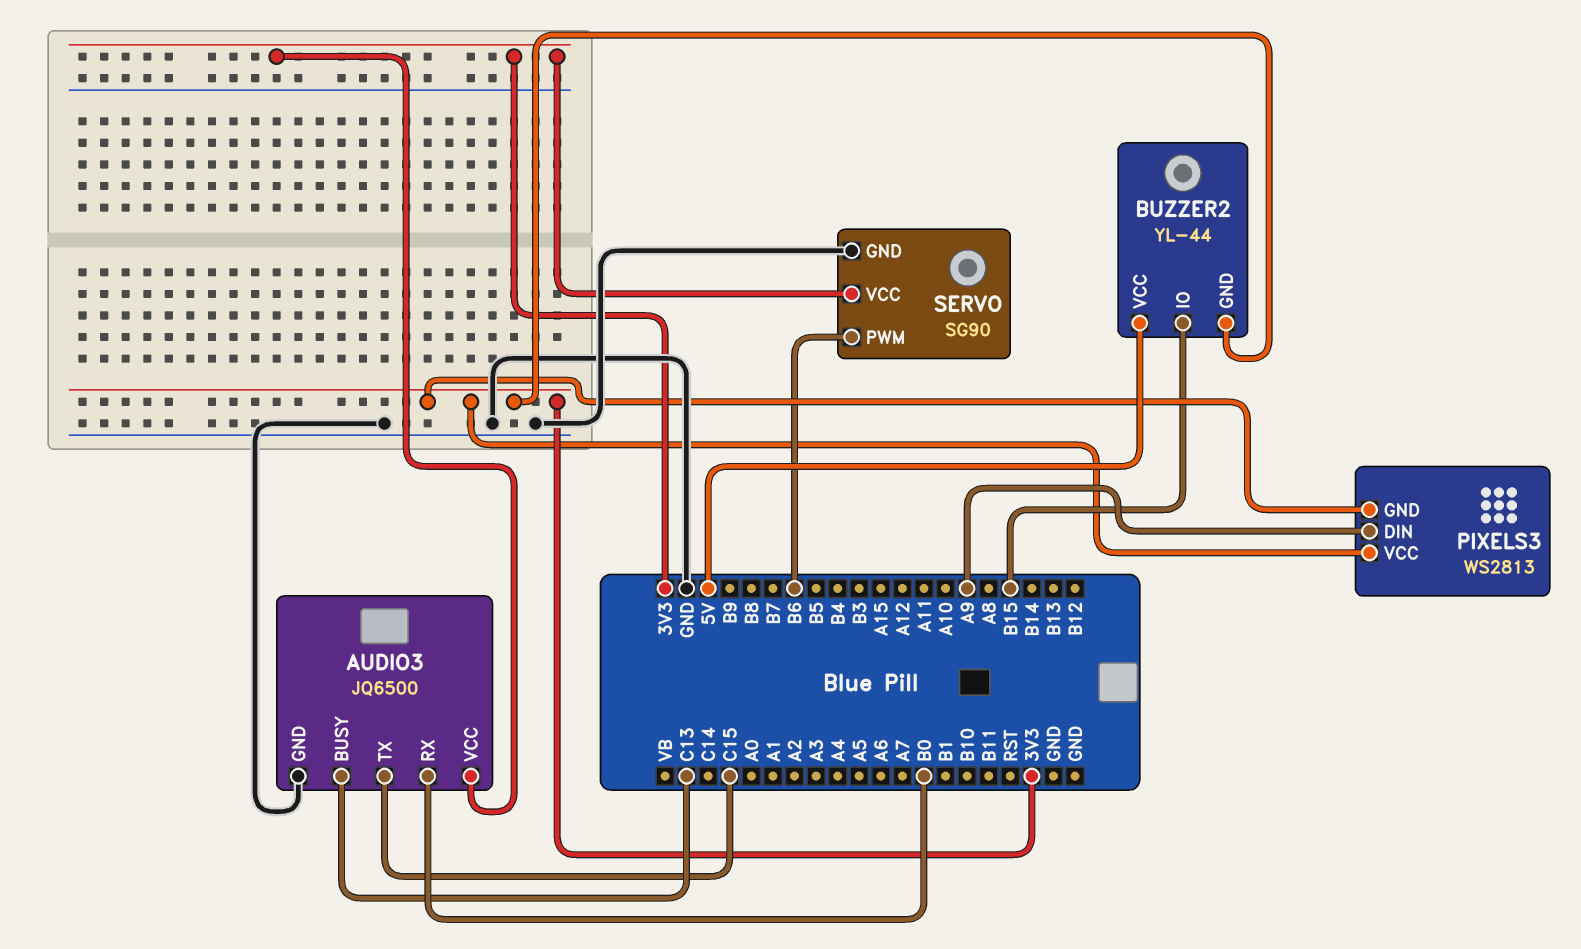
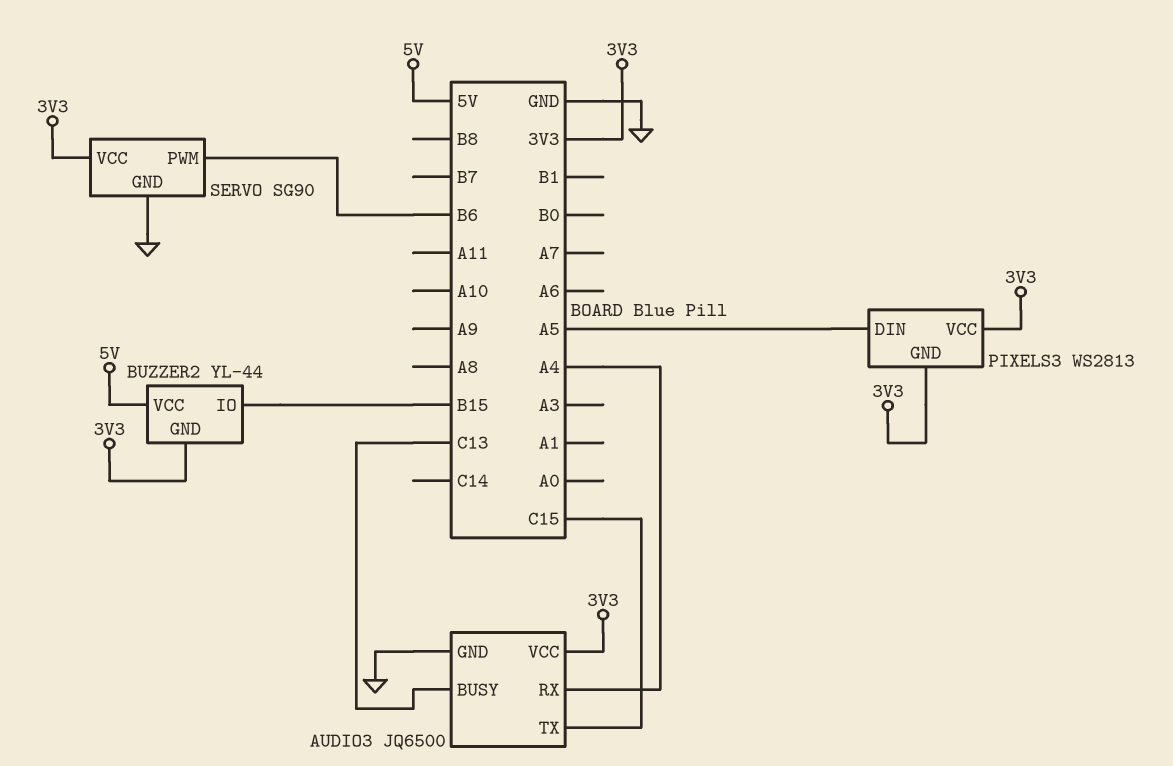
AUDIO3 pin RX: B0 -> A4
PIXELS3 pin DIN: A9 -> A5

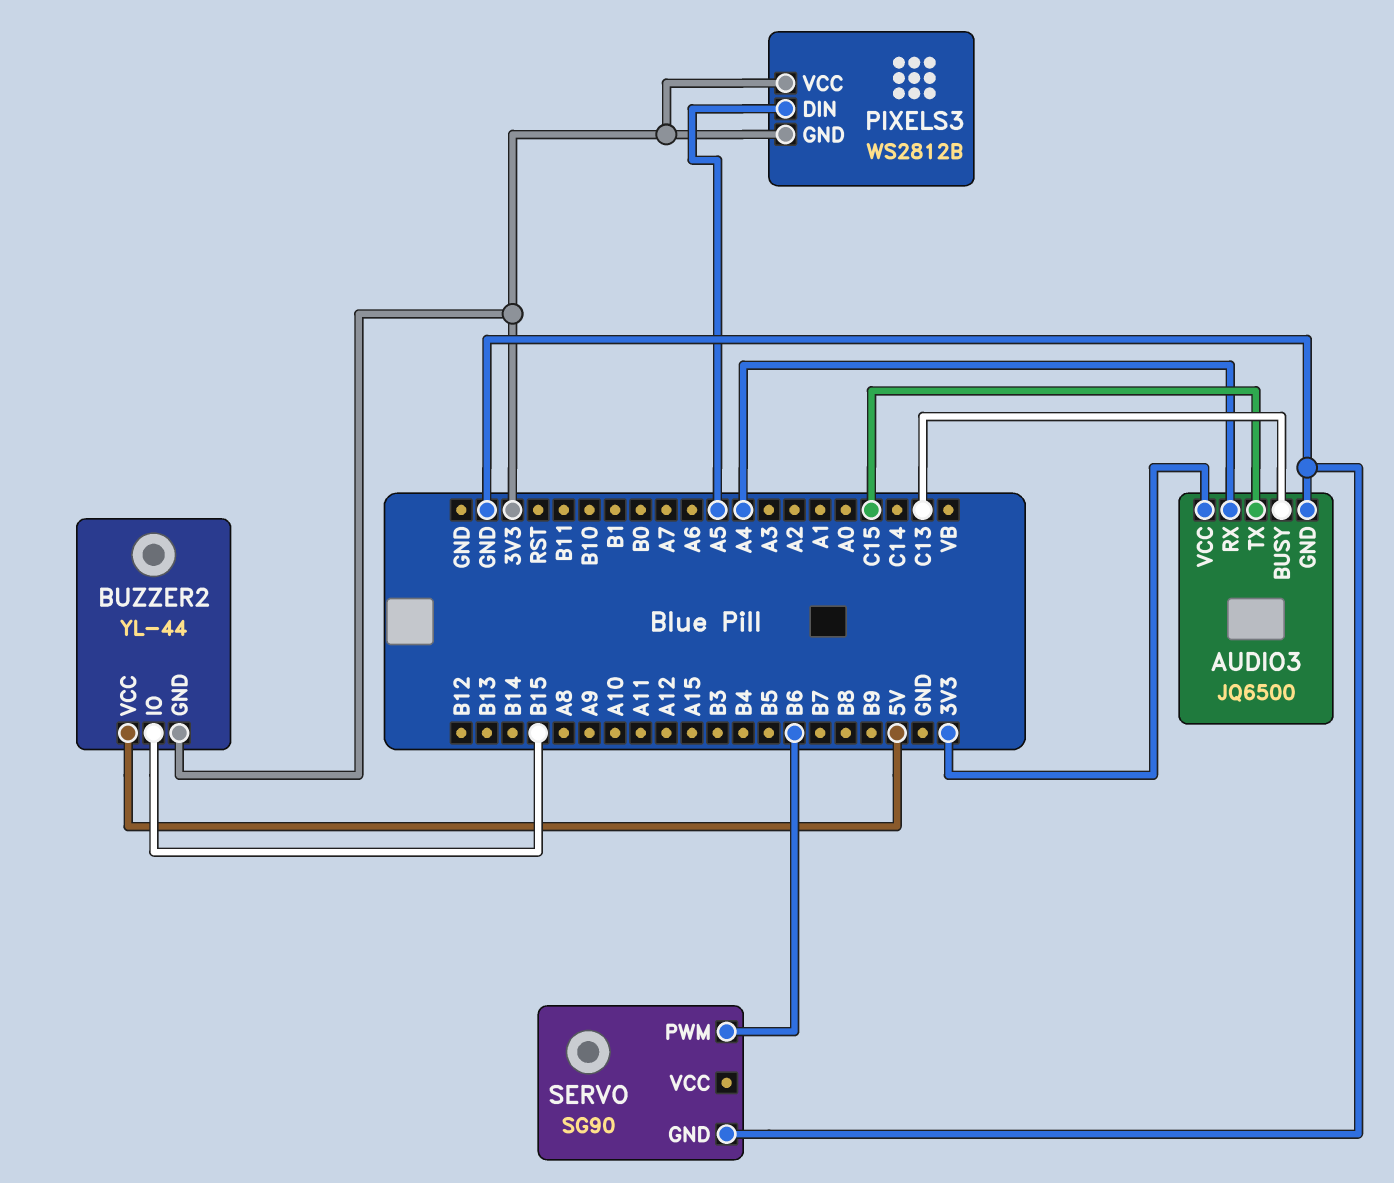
PIXELS3: WS2813 -> WS2812B
SERVO pin VCC: 3V3 -> none

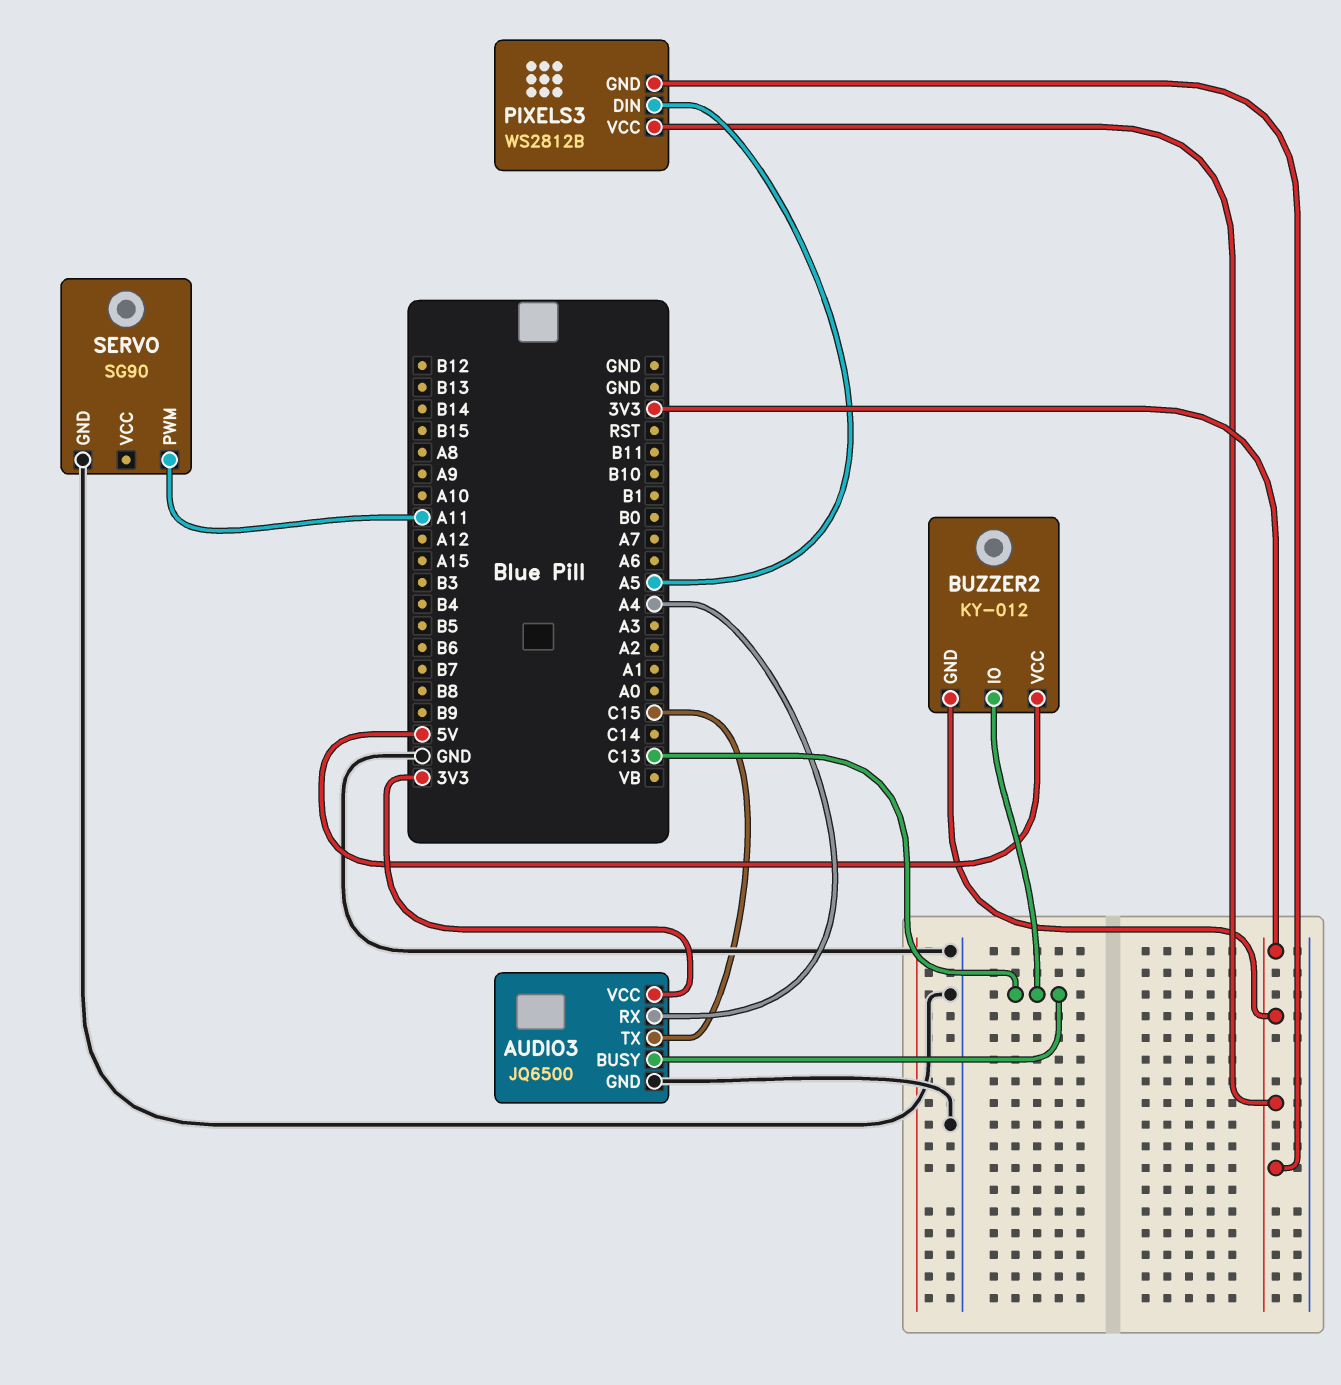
BUZZER2: YL-44 -> KY-012
BUZZER2 pin IO: B15 -> C13
SERVO pin PWM: B6 -> A11

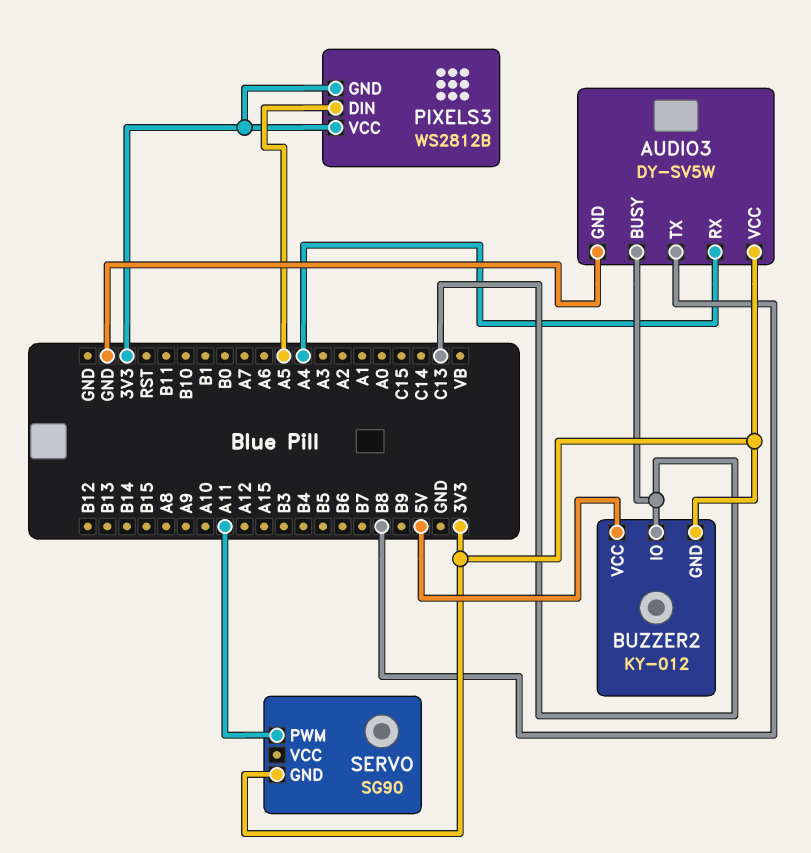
AUDIO3: JQ6500 -> DY-SV5W
AUDIO3 pin TX: C15 -> B8
SERVO pin GND: GND -> 3V3

